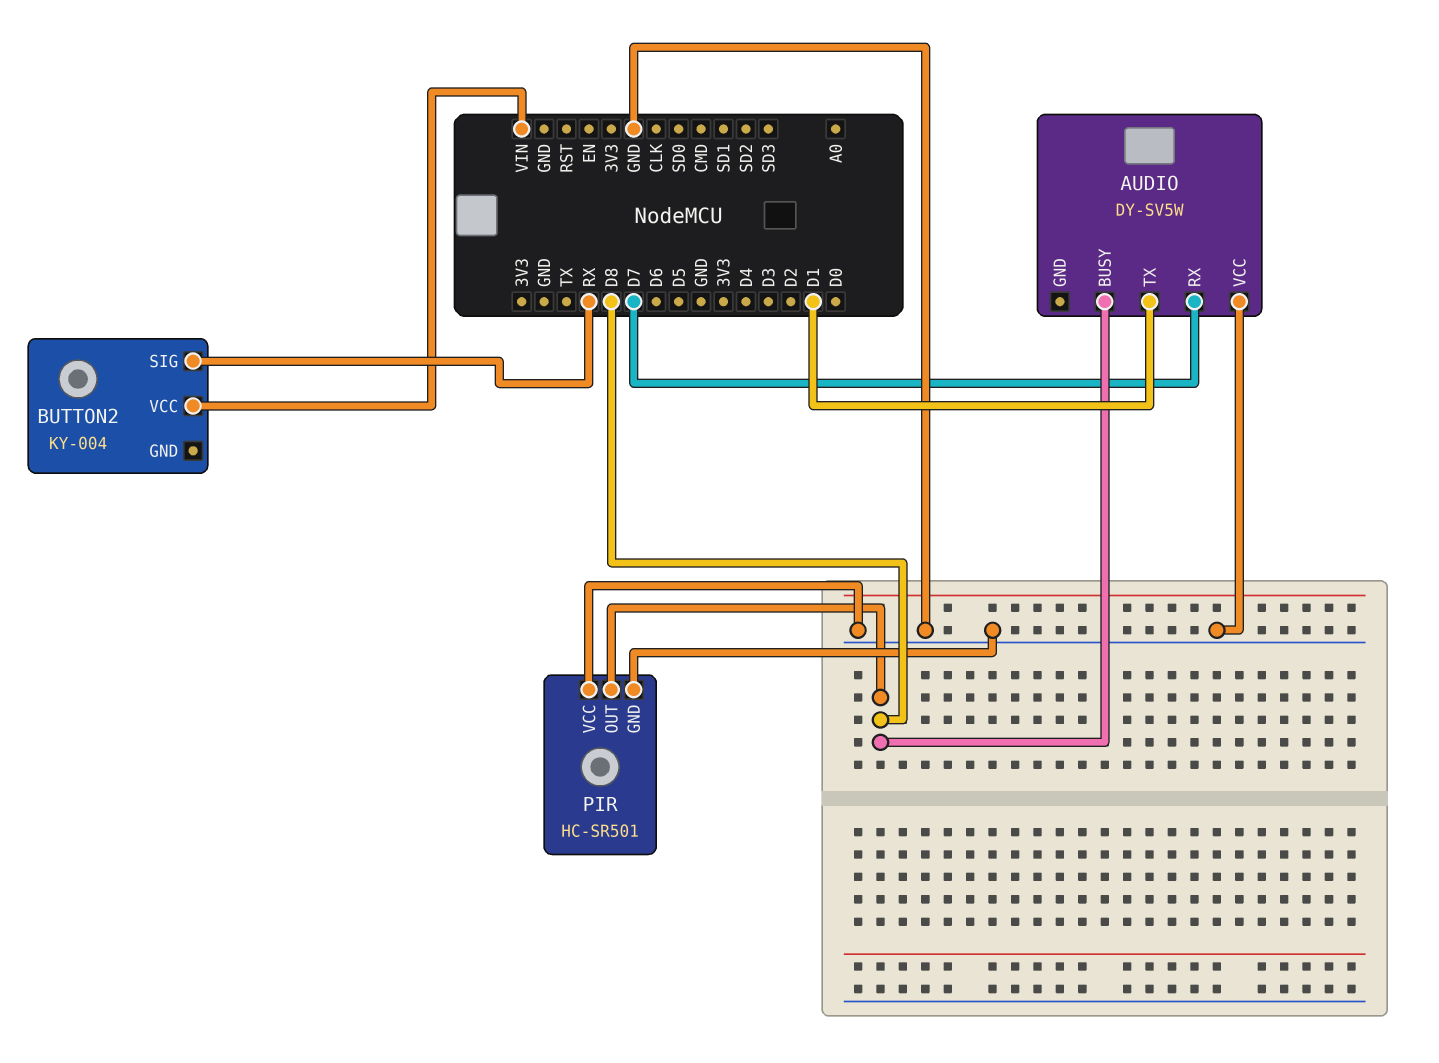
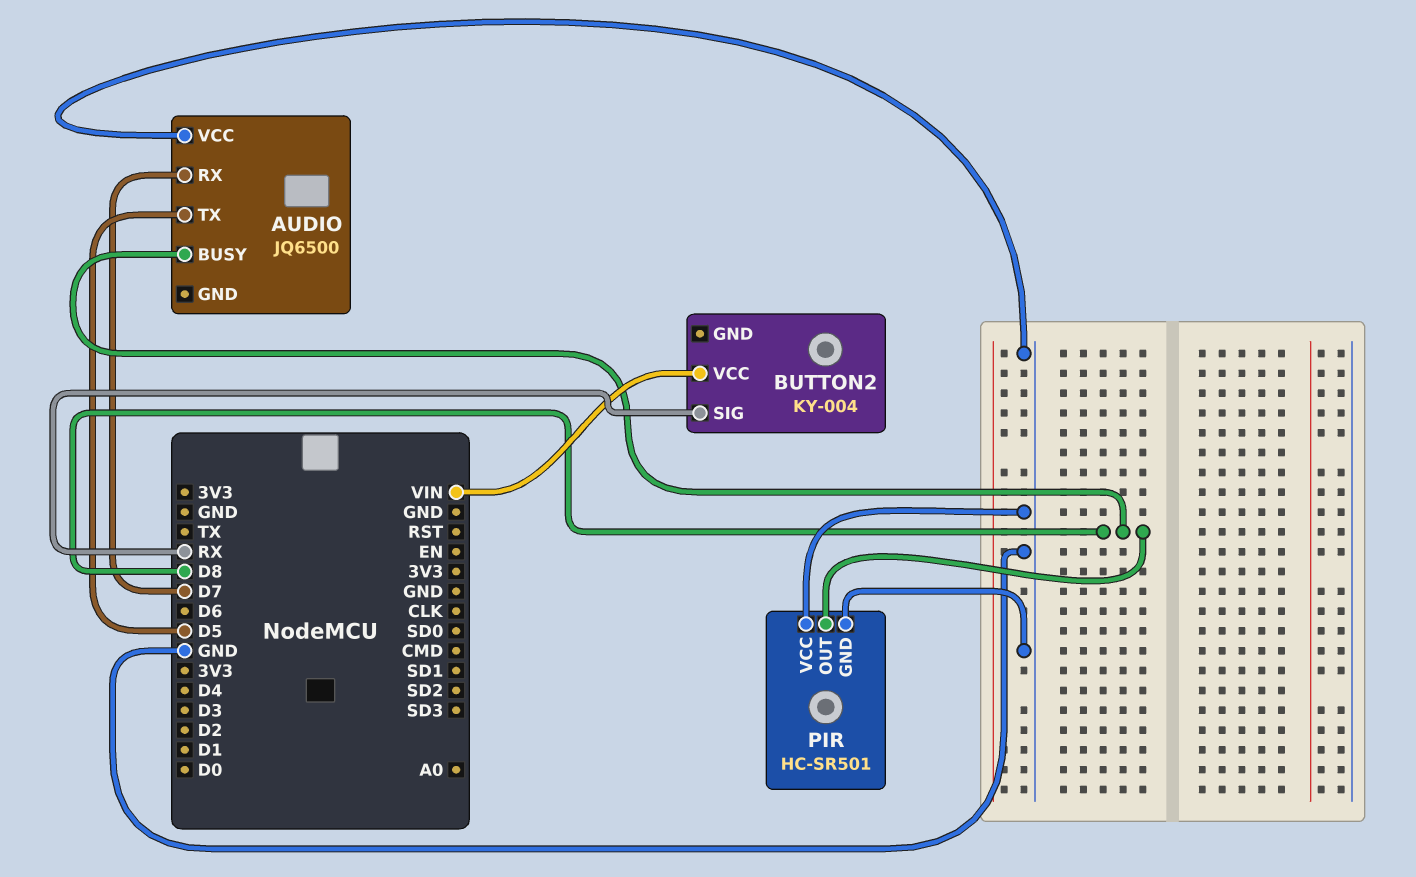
AUDIO: DY-SV5W -> JQ6500
AUDIO pin TX: D1 -> D5

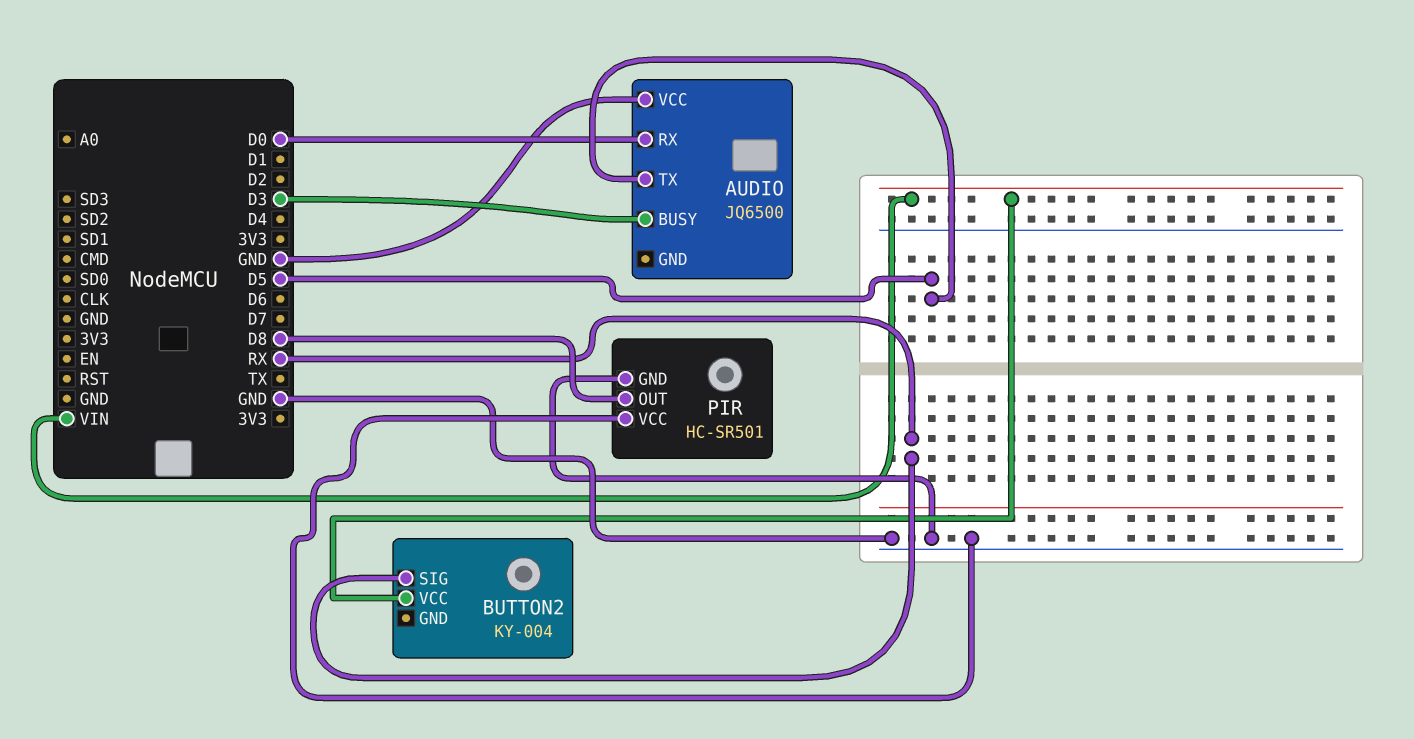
AUDIO pin BUSY: D8 -> D3
AUDIO pin RX: D7 -> D0

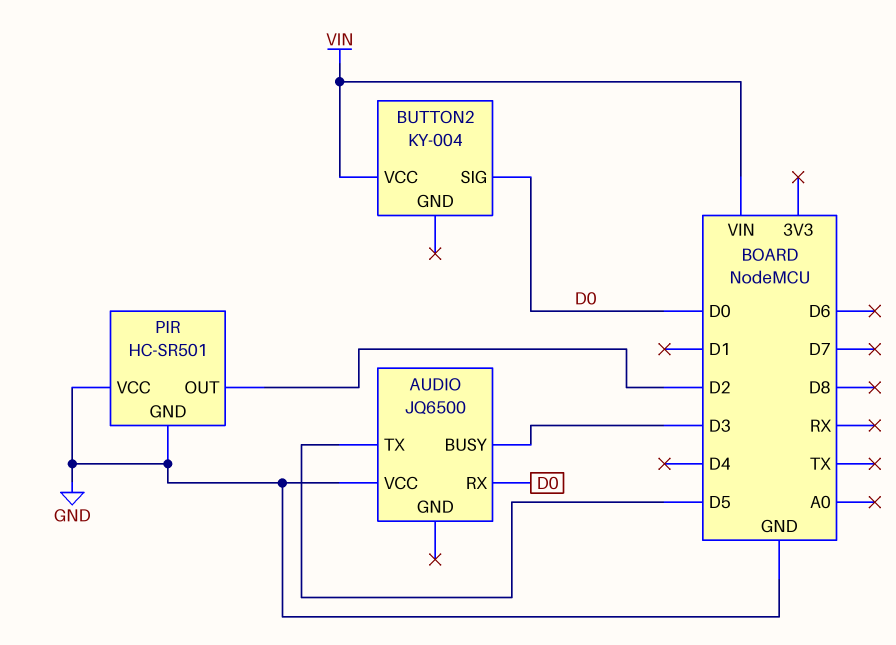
BUTTON2 pin SIG: RX -> D0
PIR pin OUT: D8 -> D2

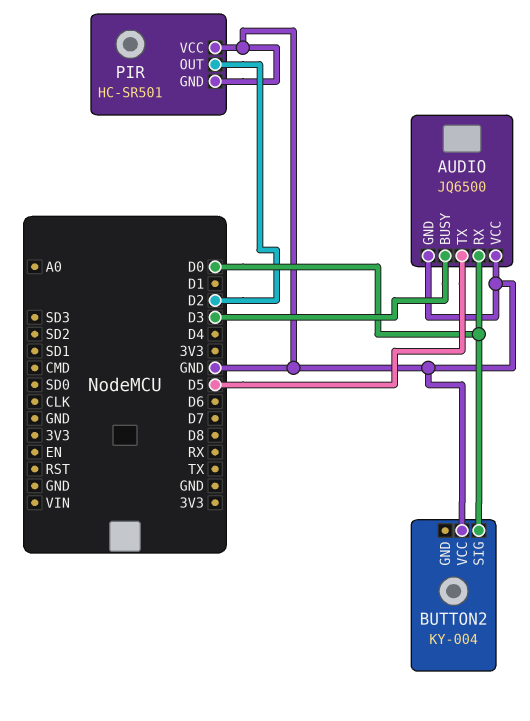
AUDIO pin GND: none -> GND
BUTTON2 pin VCC: VIN -> GND

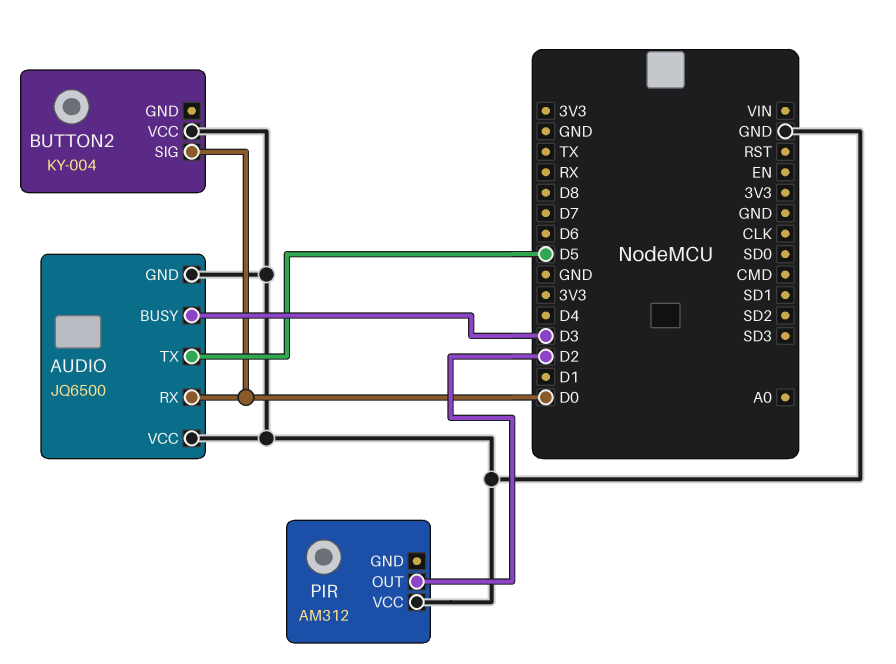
PIR: HC-SR501 -> AM312
PIR pin GND: GND -> none

